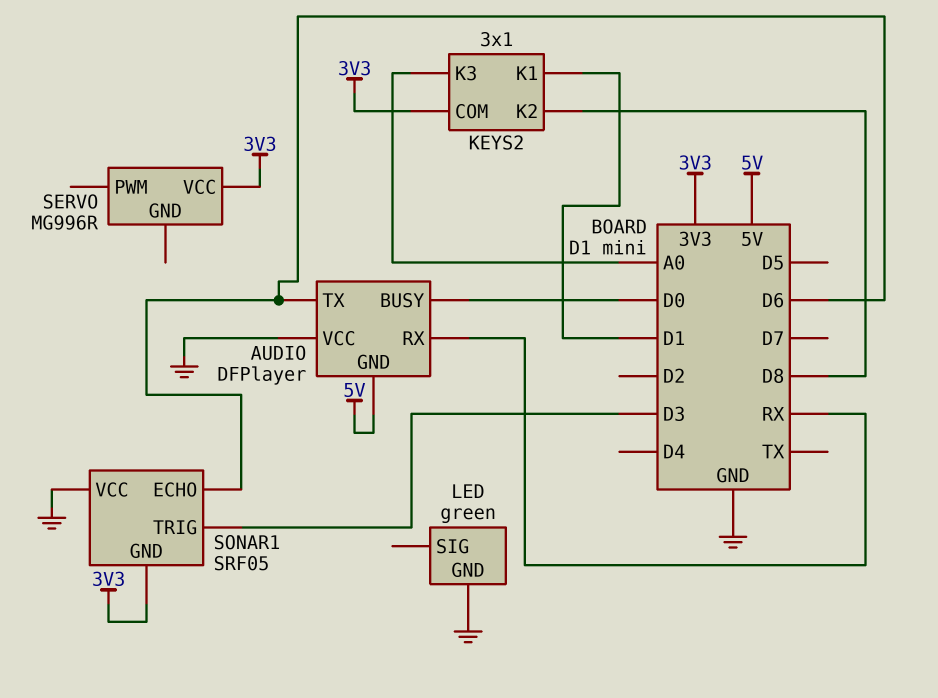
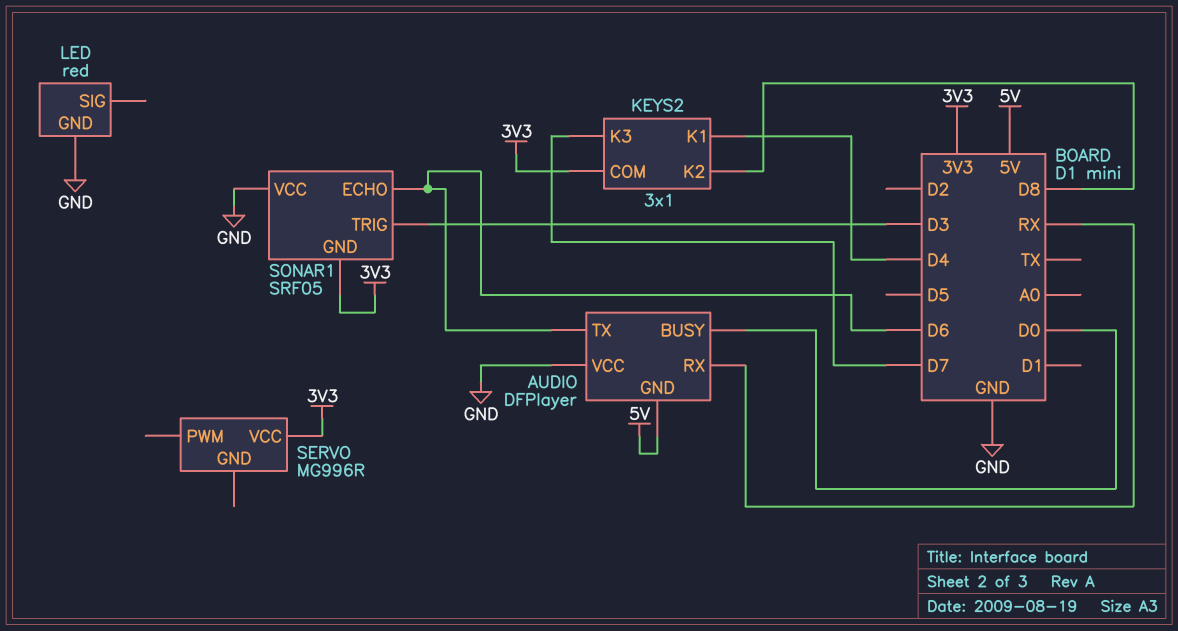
KEYS2 pin K1: D1 -> D4
KEYS2 pin K3: A0 -> D7
LED: green -> red

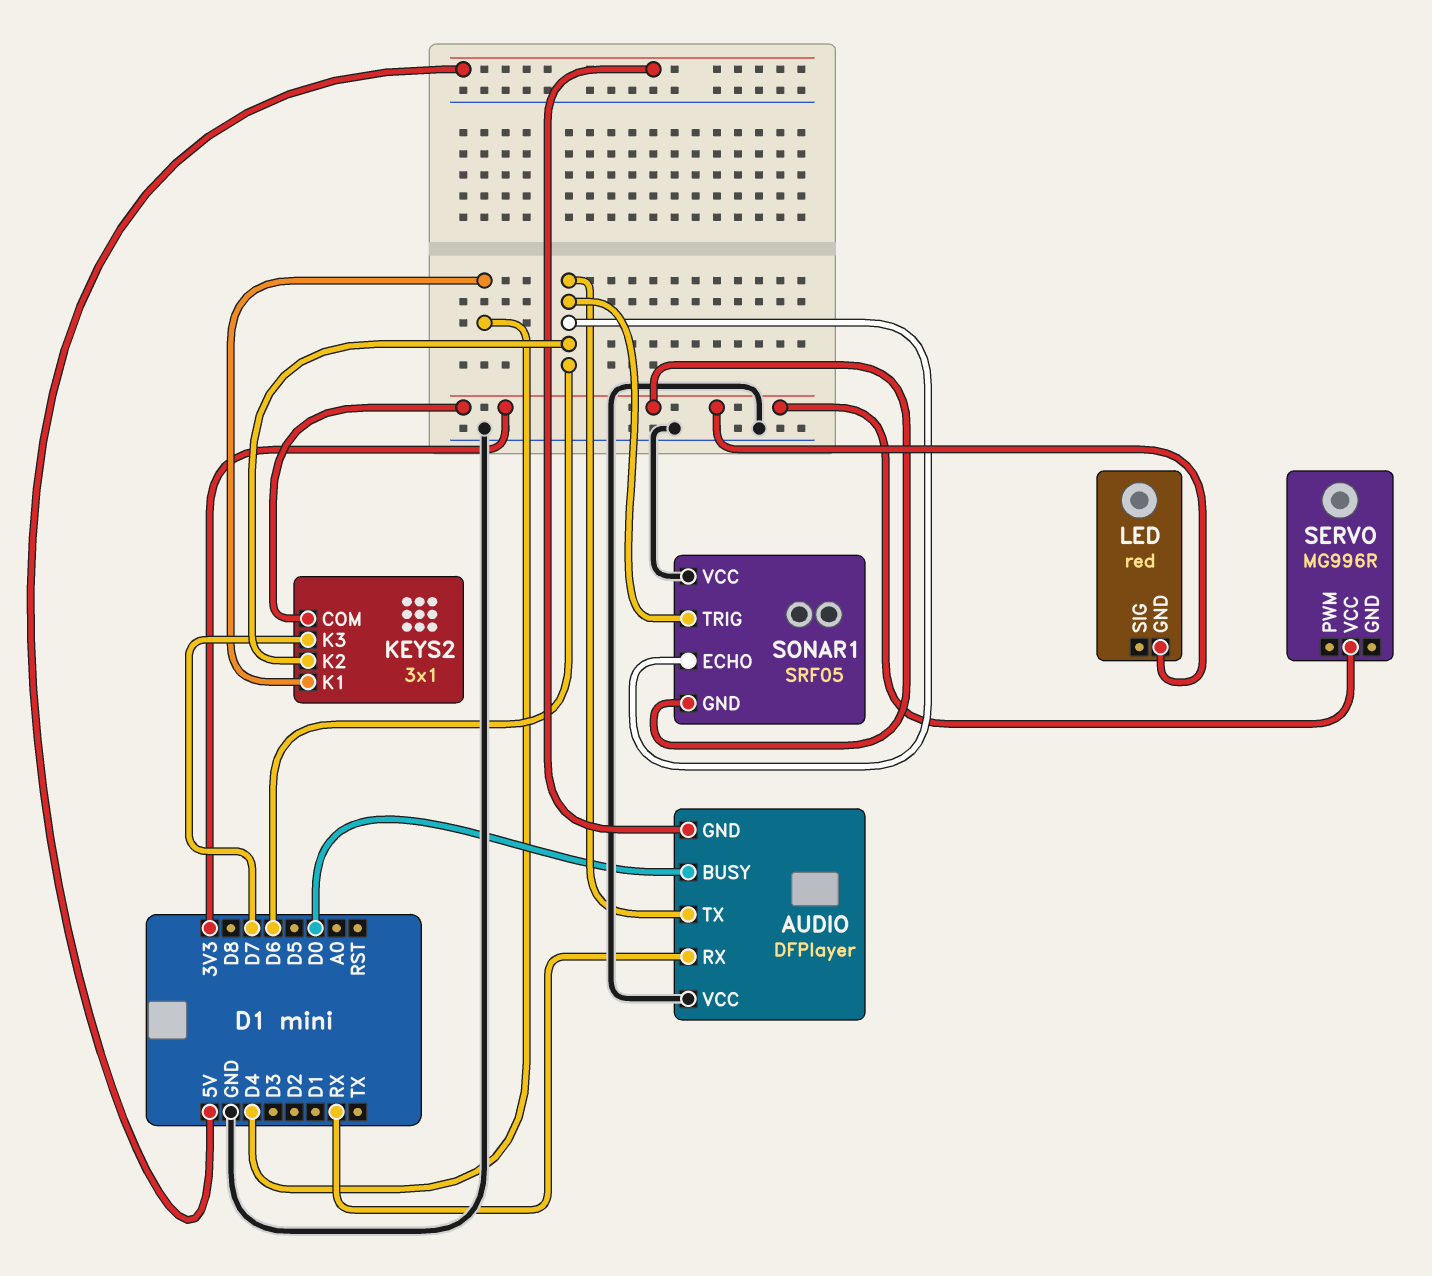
KEYS2 pin K2: D8 -> D6
LED pin GND: GND -> 3V3
SONAR1 pin TRIG: D3 -> D6

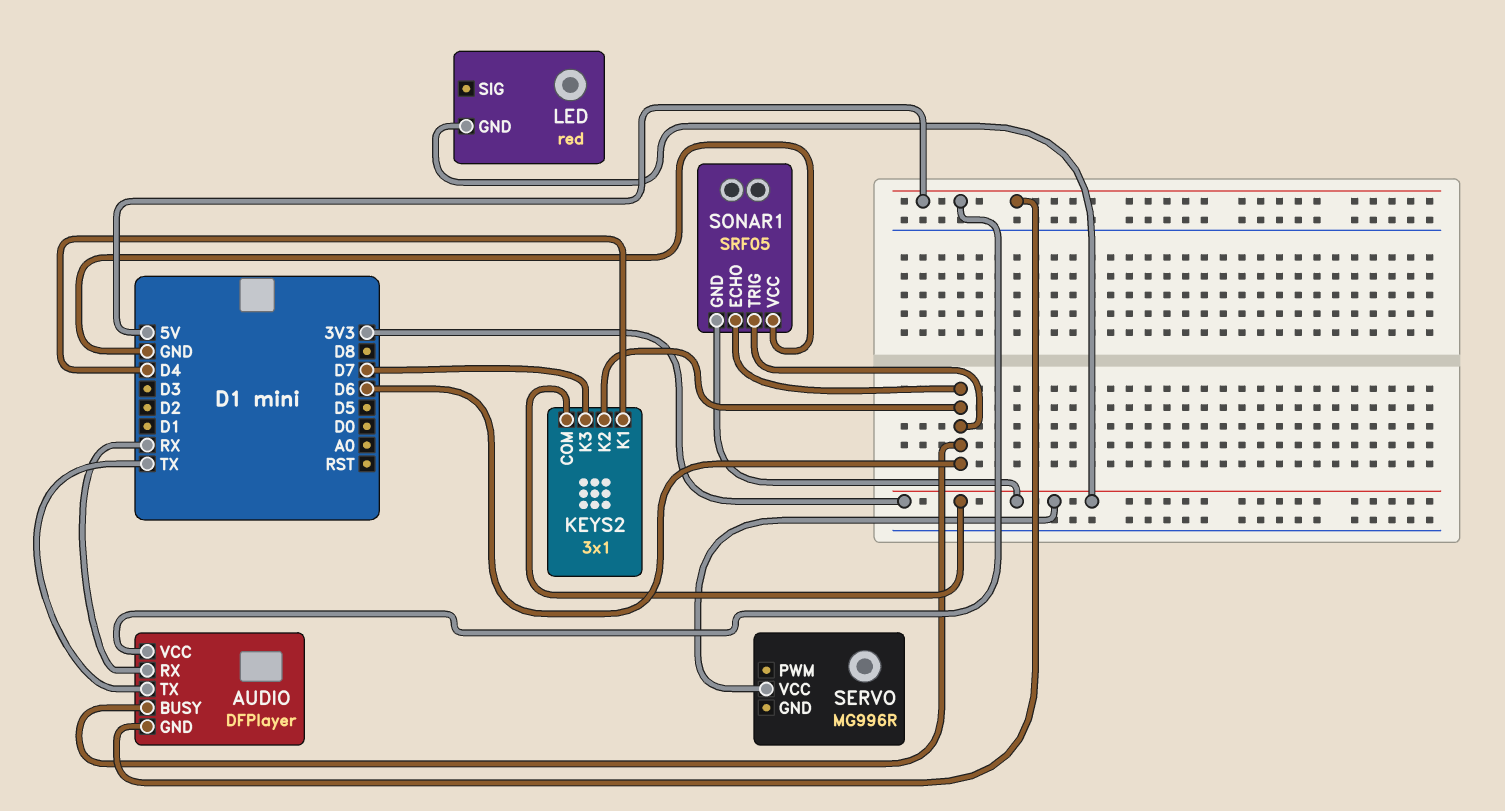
AUDIO pin BUSY: D0 -> D6
AUDIO pin TX: D6 -> TX
AUDIO pin VCC: GND -> 5V

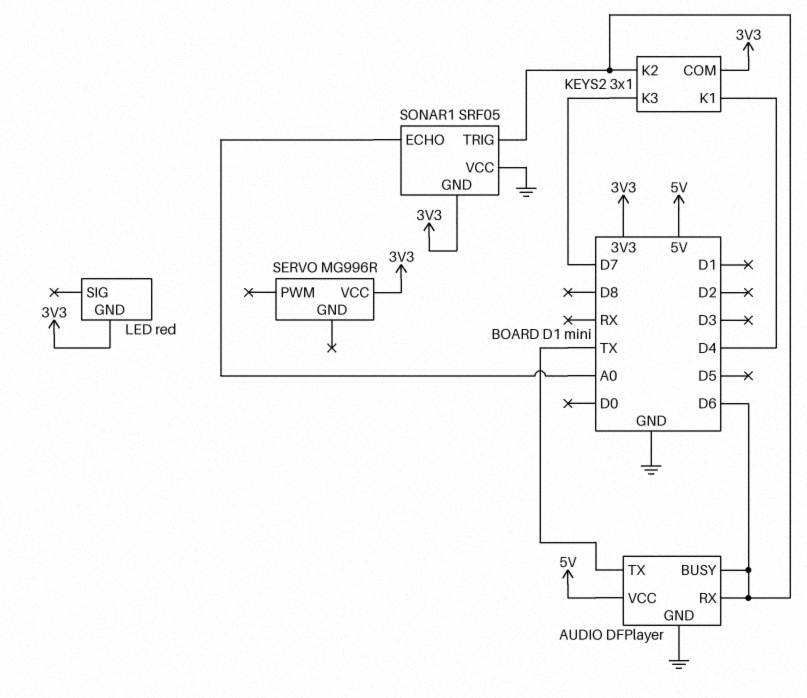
AUDIO pin GND: 5V -> GND
AUDIO pin RX: RX -> D6
SONAR1 pin ECHO: D6 -> A0

